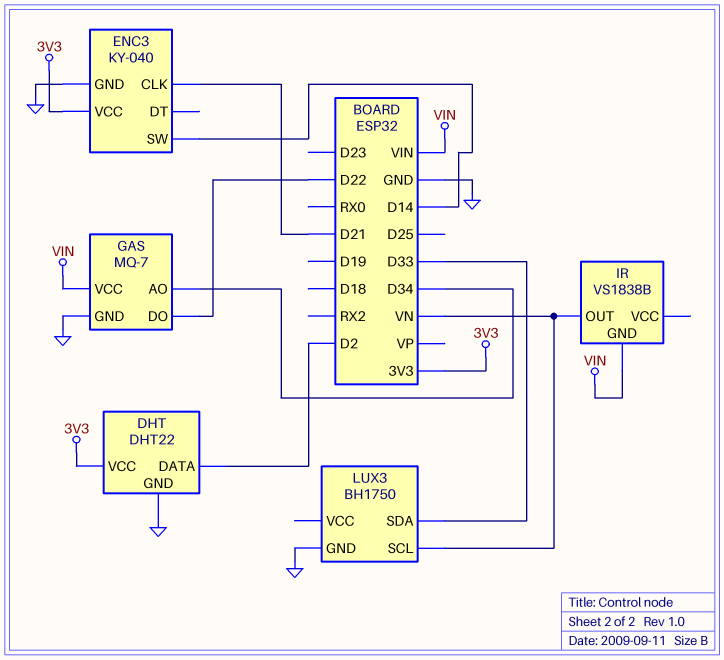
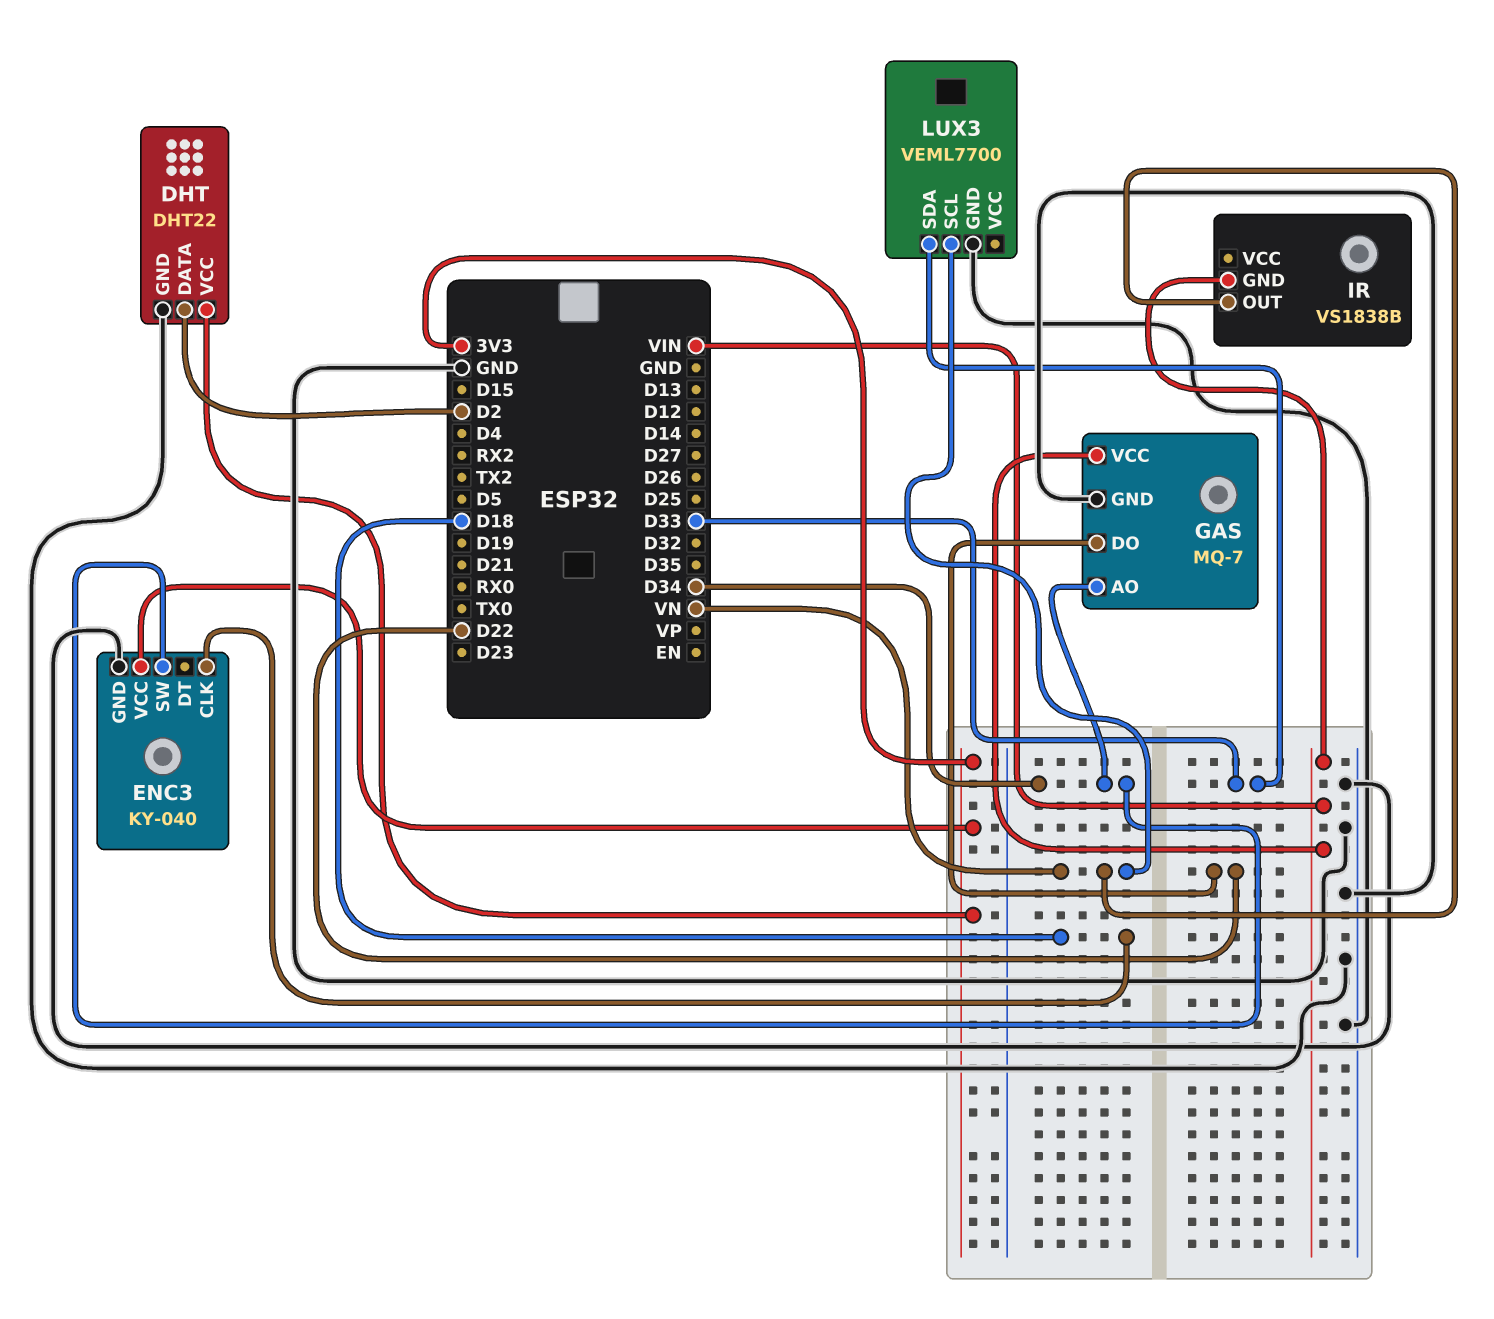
ENC3 pin CLK: D21 -> D18
ENC3 pin SW: D14 -> D34
LUX3: BH1750 -> VEML7700

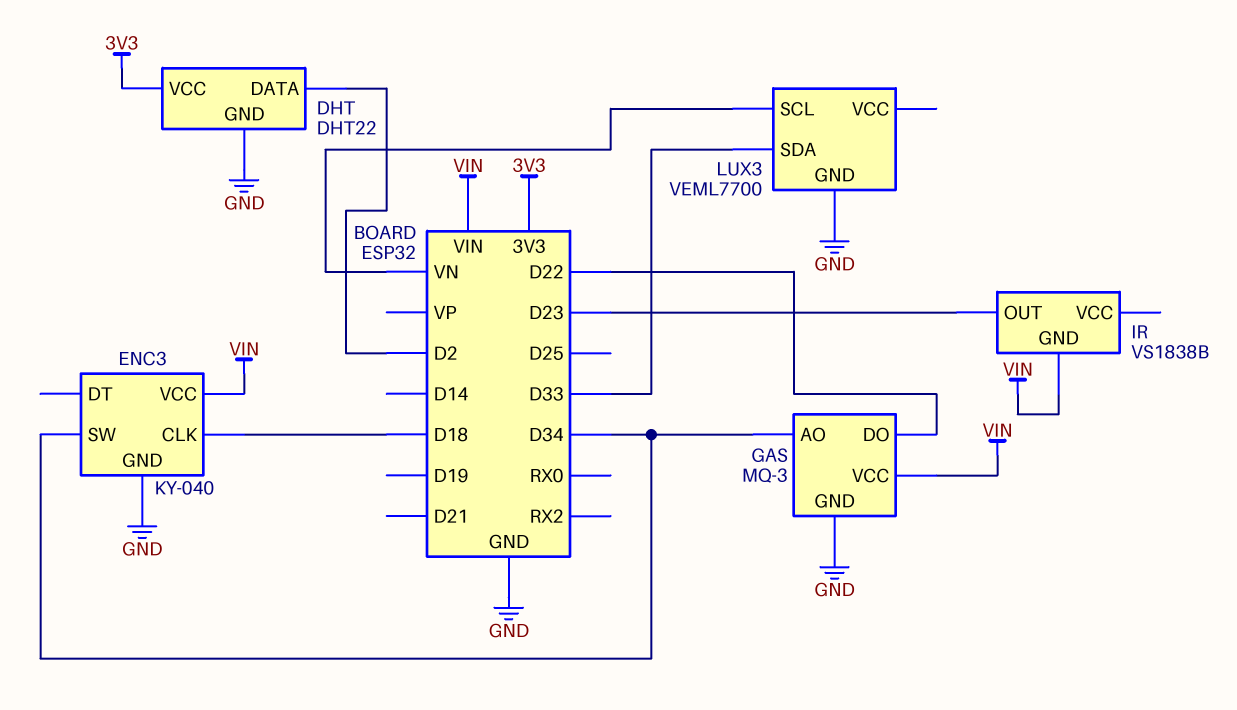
ENC3 pin VCC: 3V3 -> VIN
GAS: MQ-7 -> MQ-3
IR pin OUT: VN -> D23

